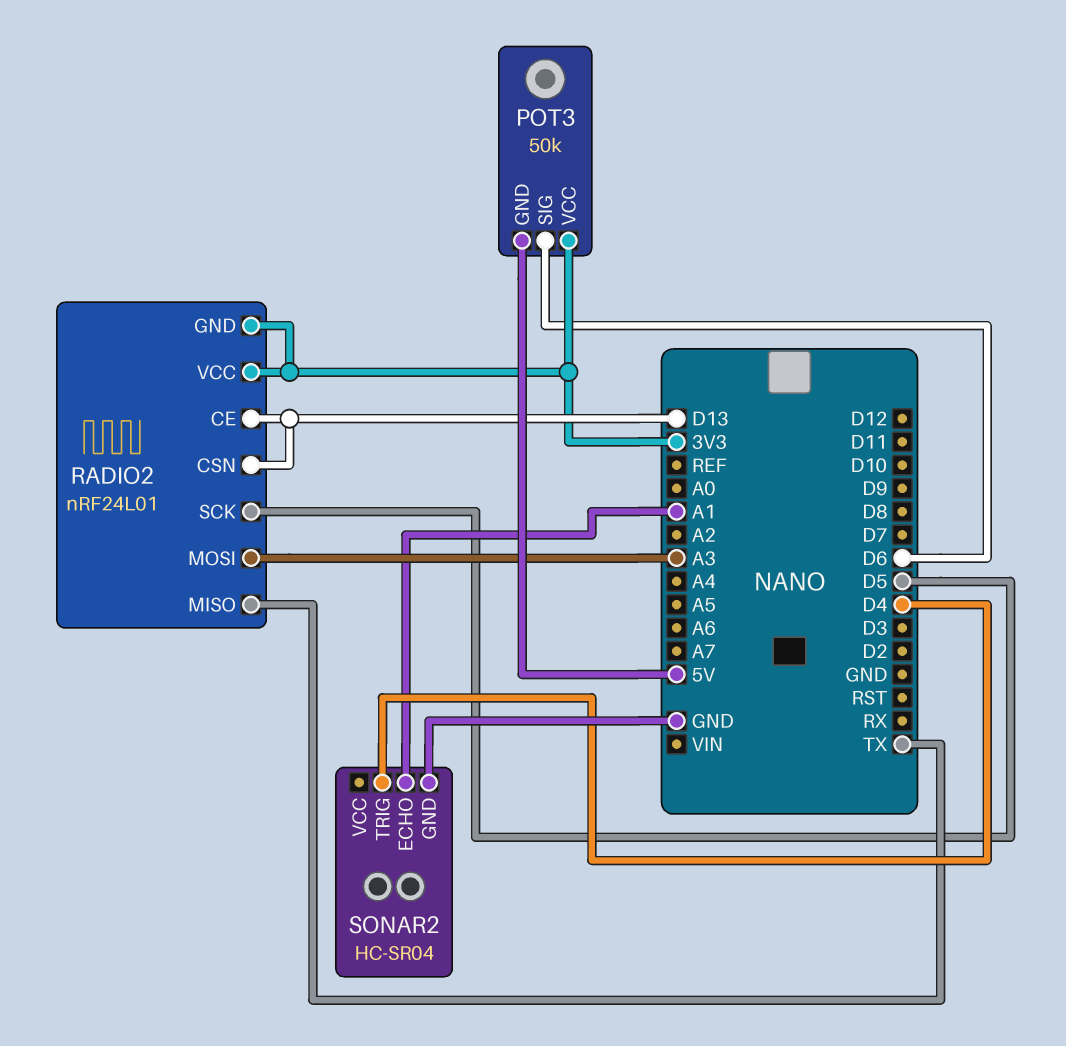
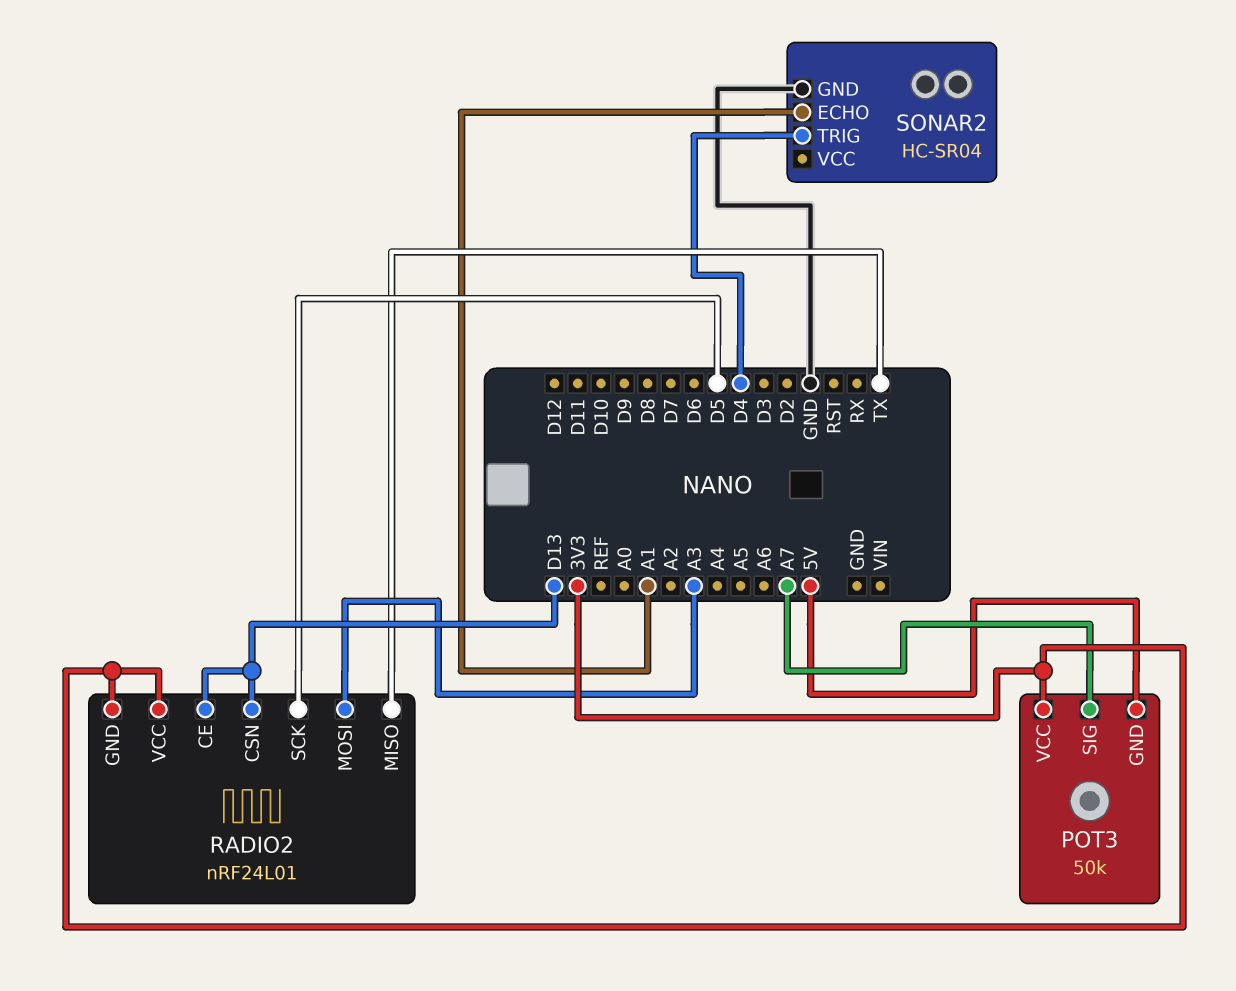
POT3 pin SIG: D6 -> A7

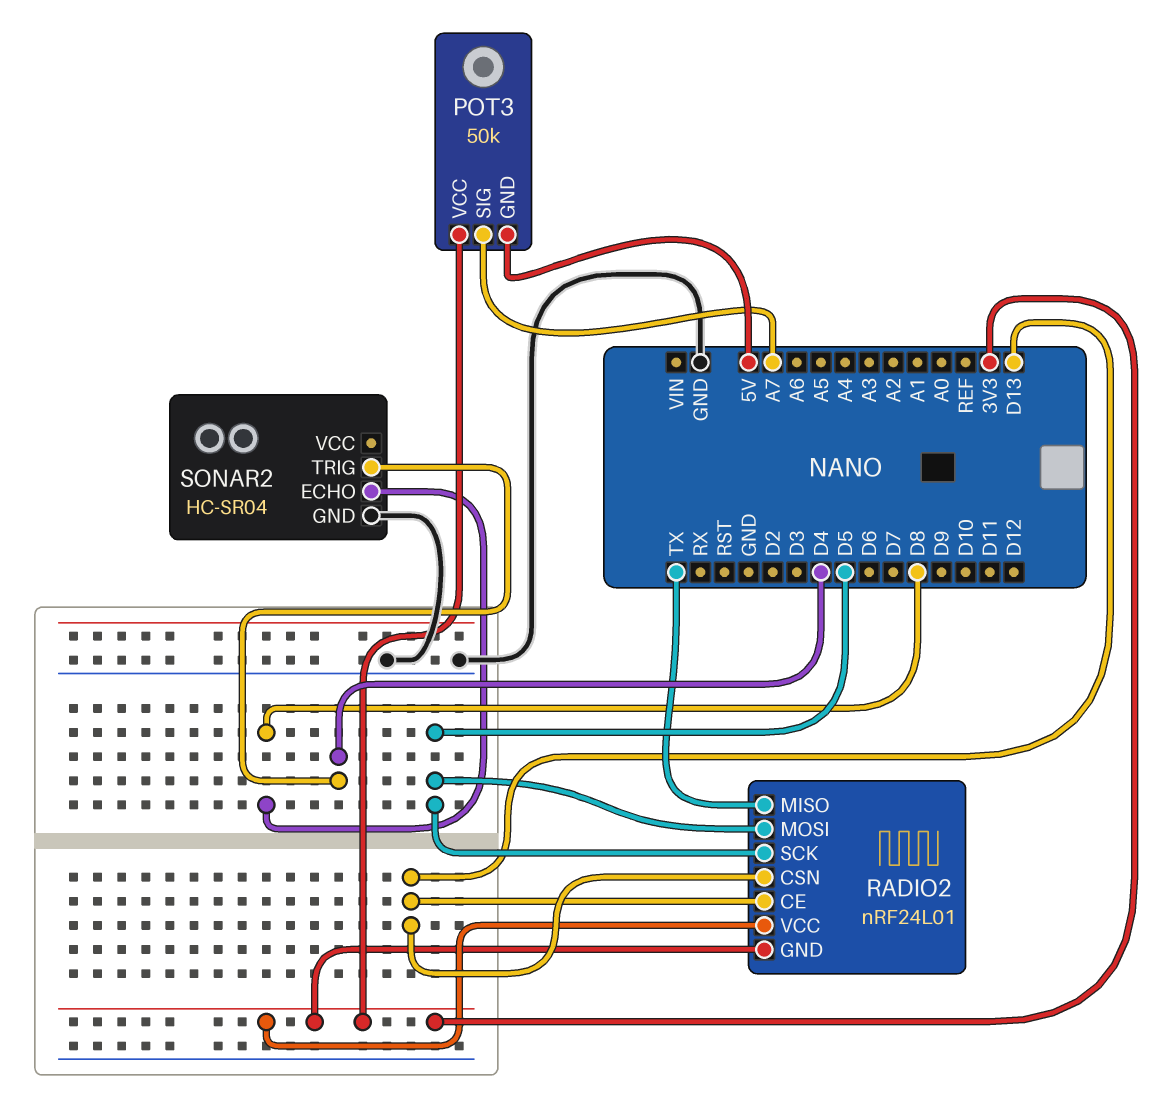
RADIO2 pin MOSI: A3 -> D5
SONAR2 pin ECHO: A1 -> D8

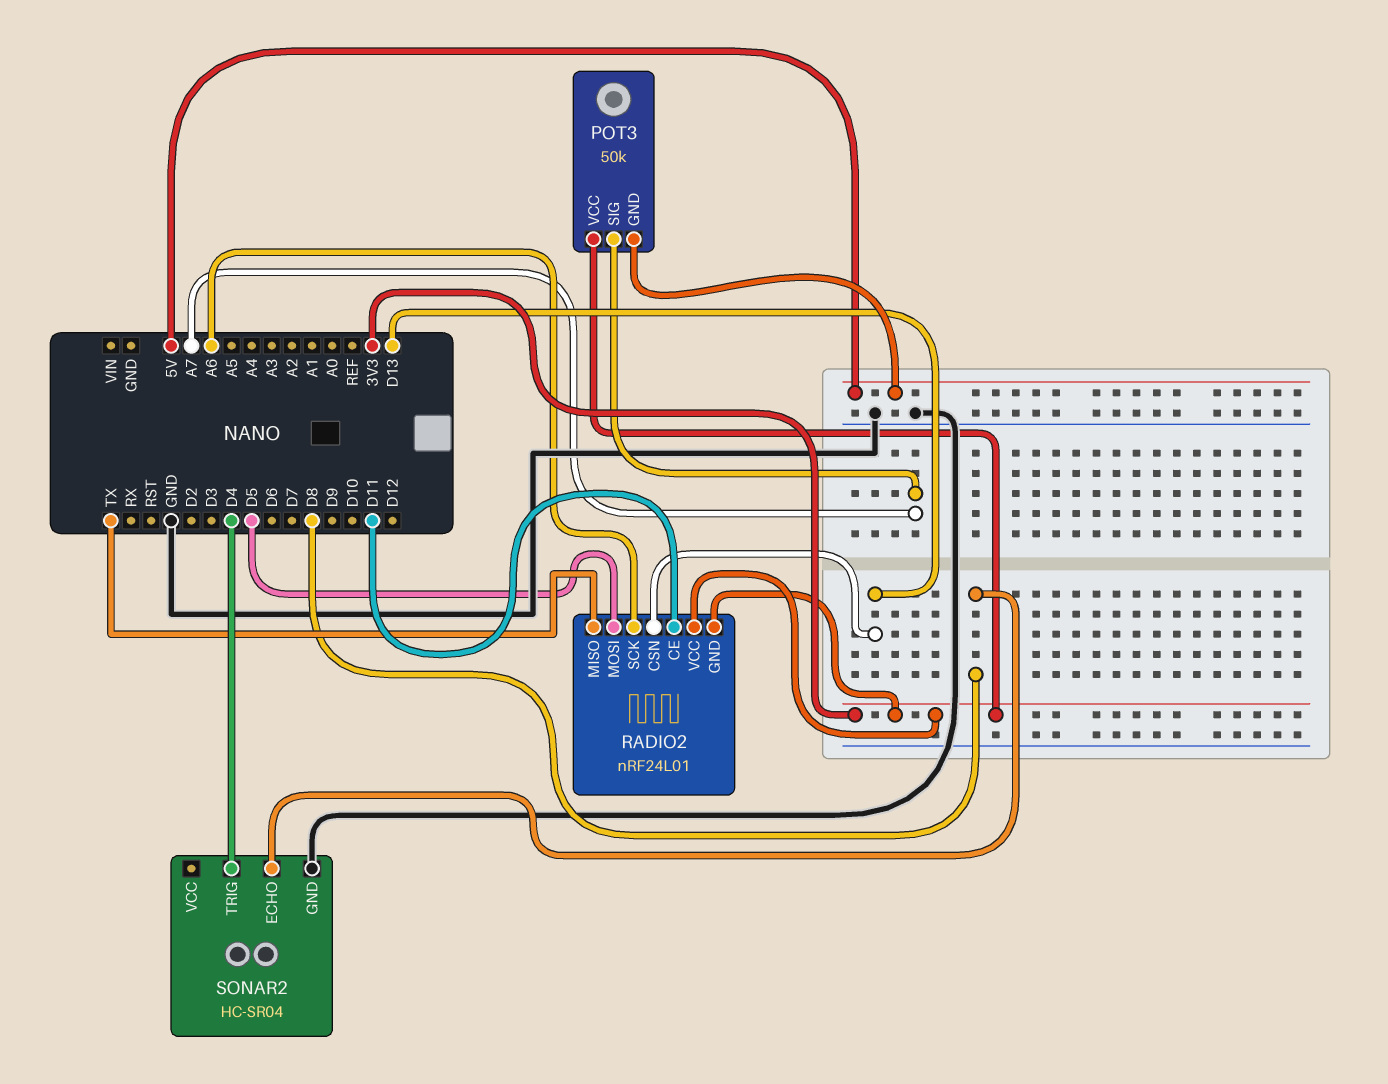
RADIO2 pin CE: D13 -> D11
RADIO2 pin SCK: D5 -> A6

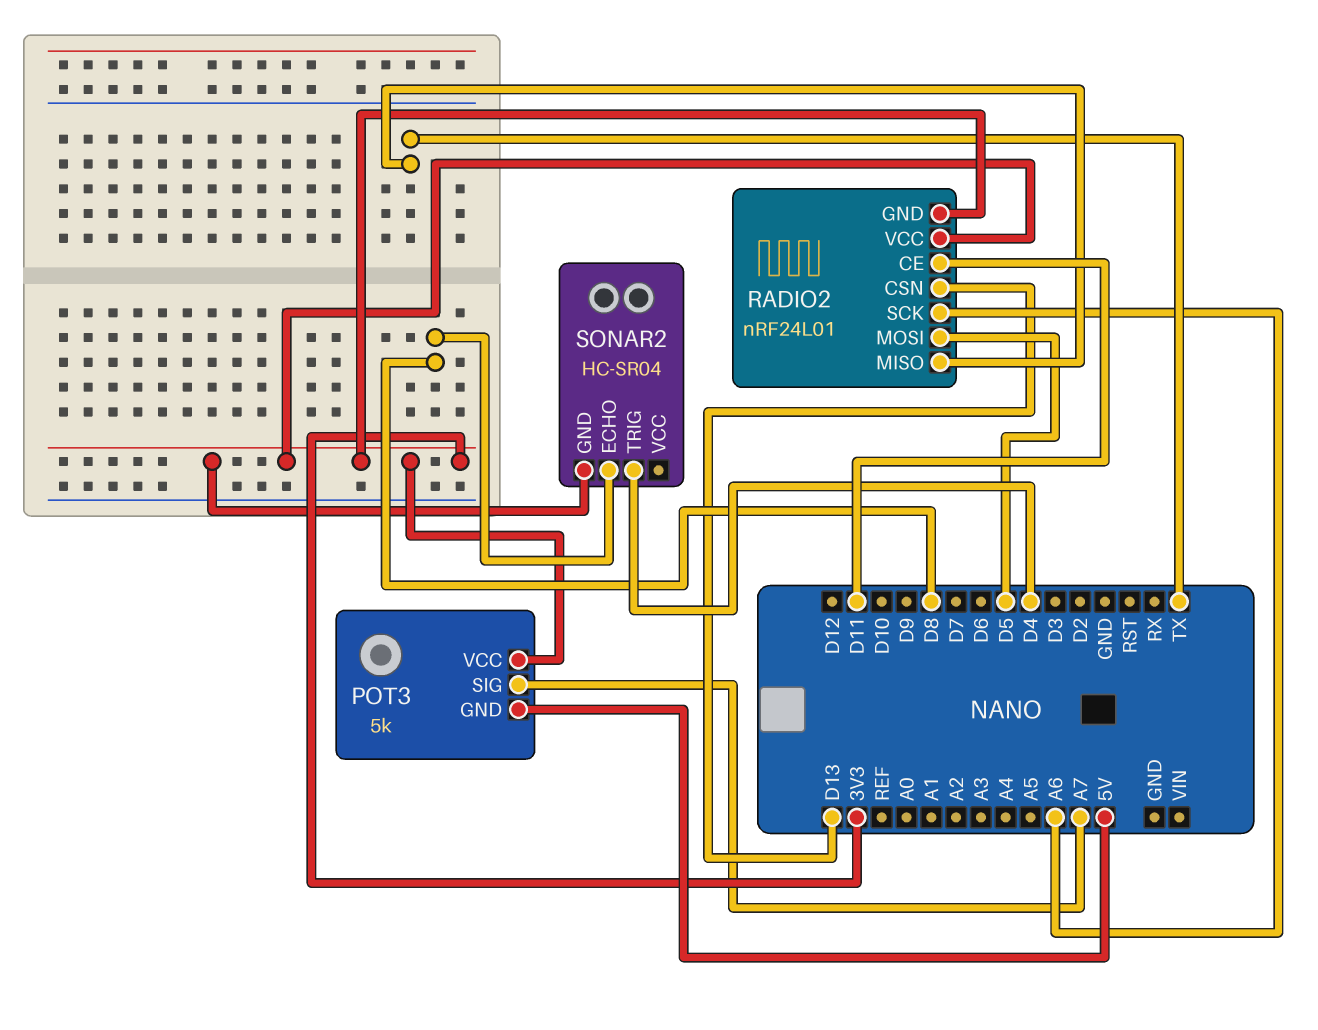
POT3: 50k -> 5k
SONAR2 pin GND: GND -> 3V3

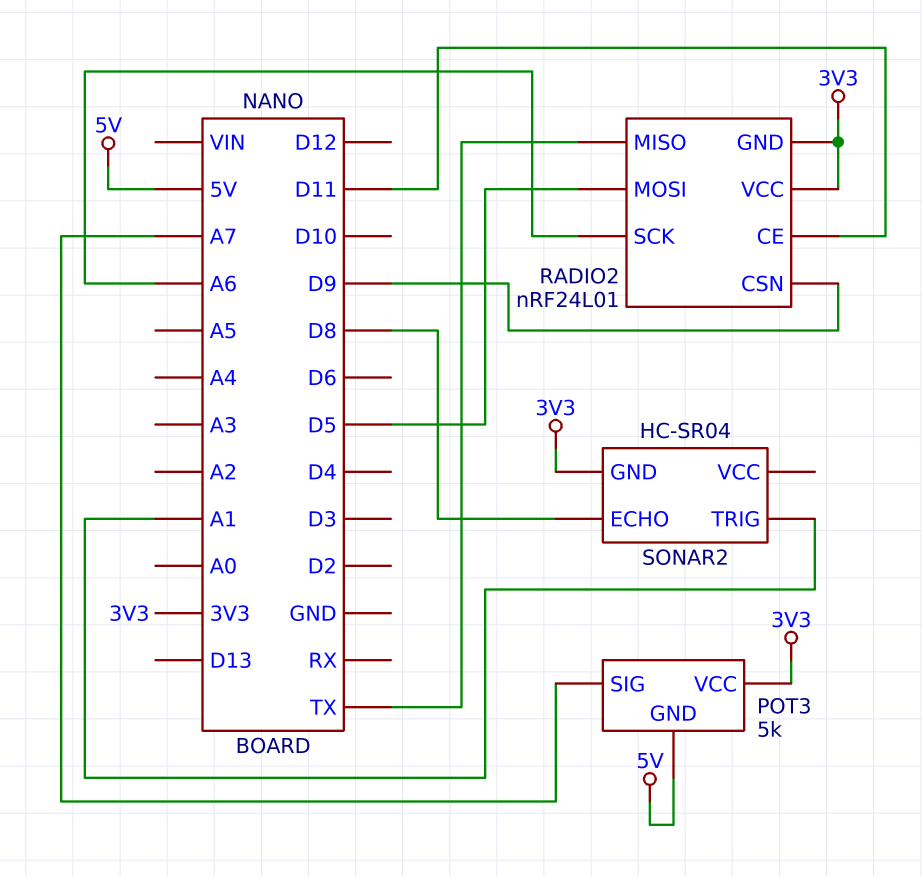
RADIO2 pin CSN: D13 -> D9
SONAR2 pin TRIG: D4 -> A1

